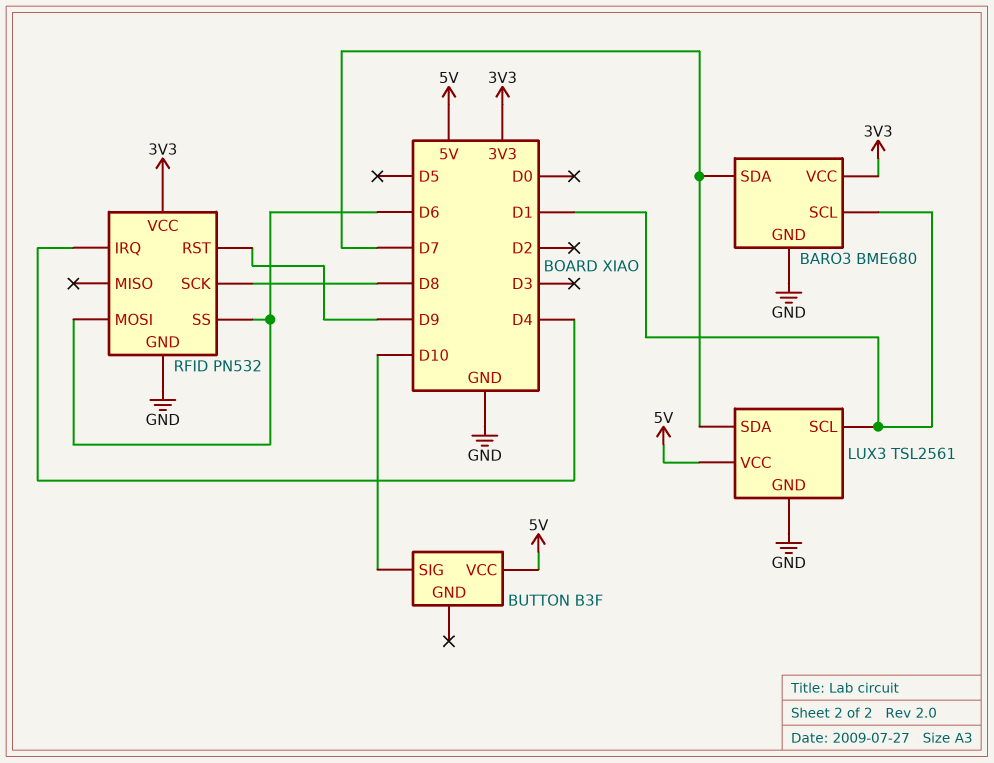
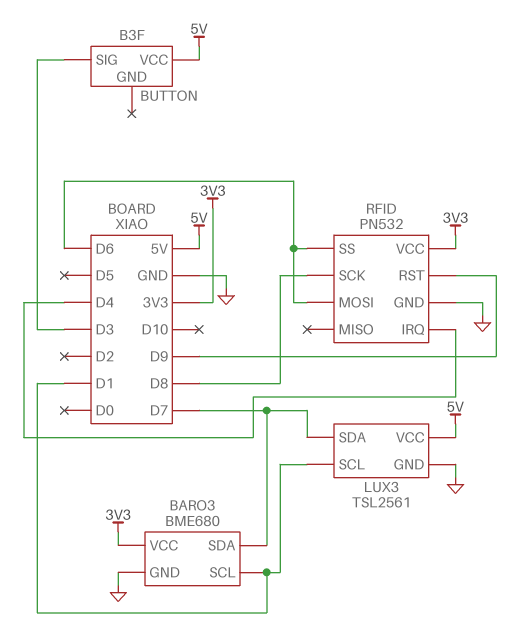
BUTTON pin SIG: D10 -> D3

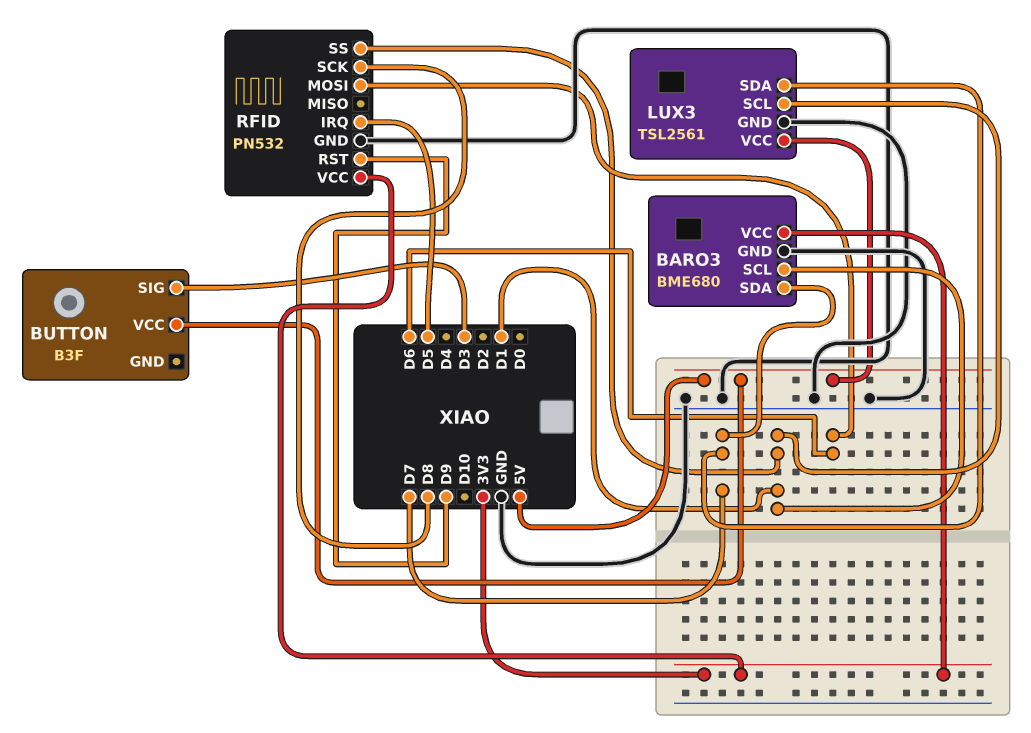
RFID pin IRQ: D4 -> D5
RFID pin SS: D6 -> D1

